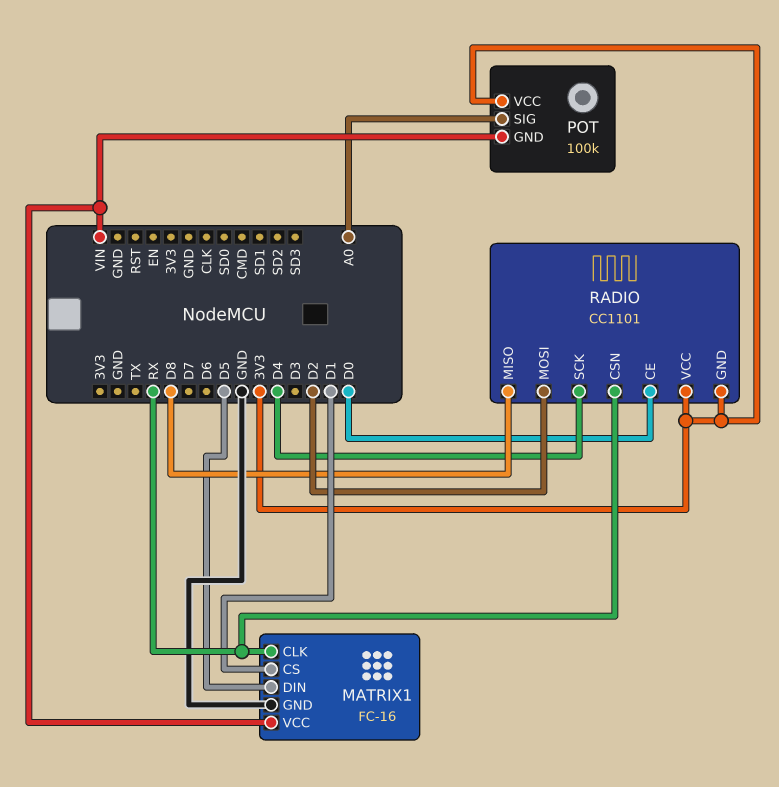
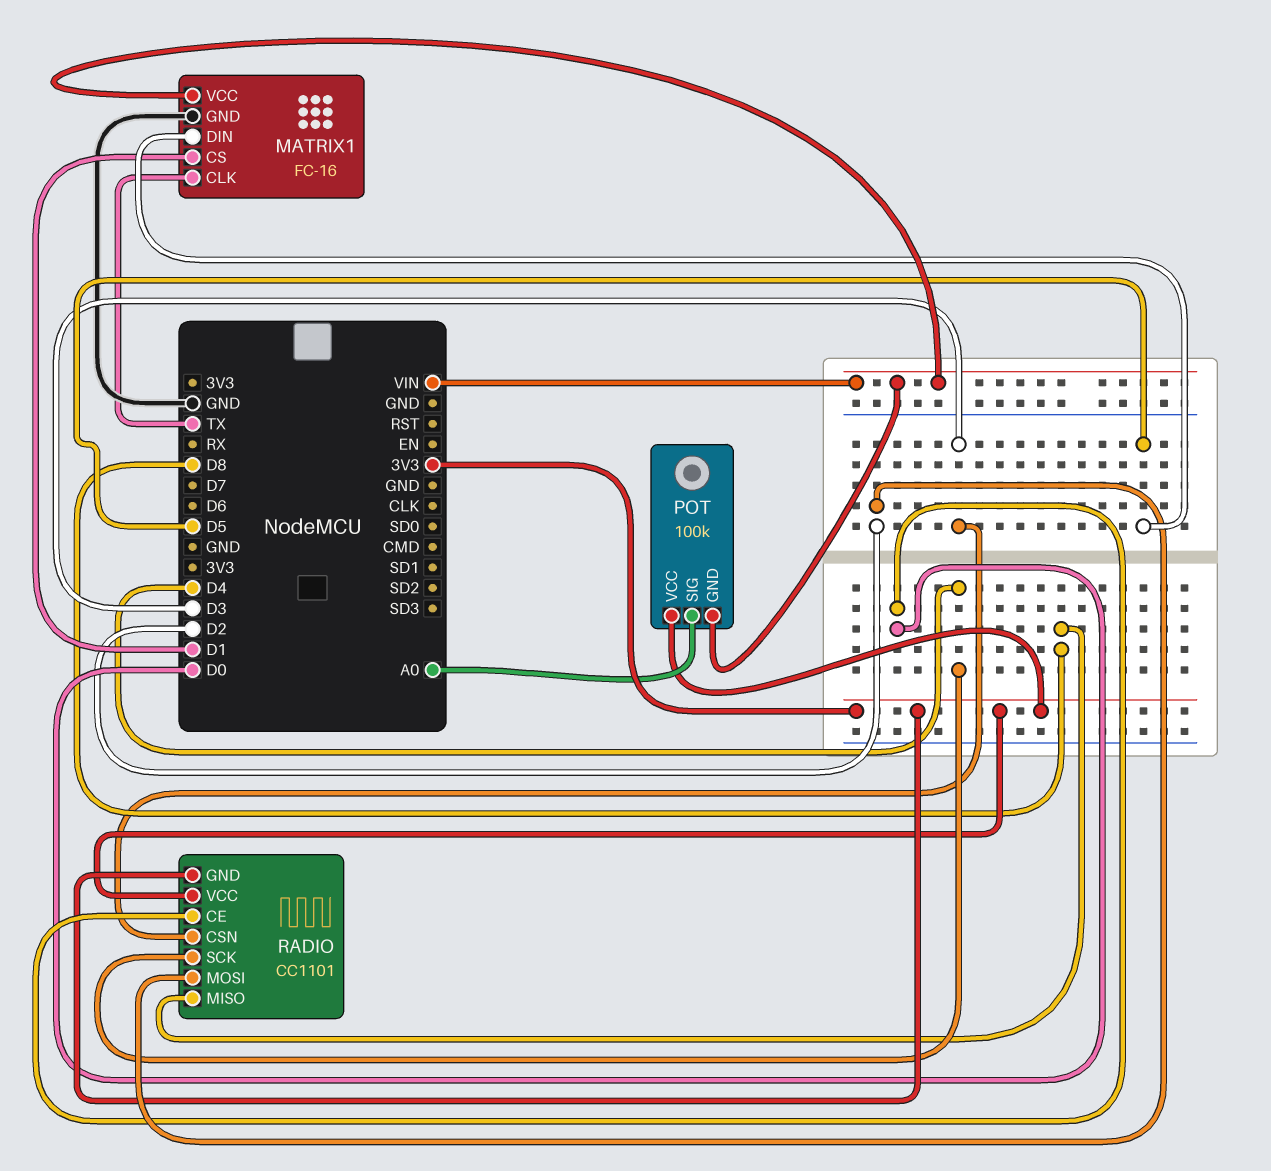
MATRIX1 pin CLK: RX -> TX
RADIO pin CSN: RX -> D3

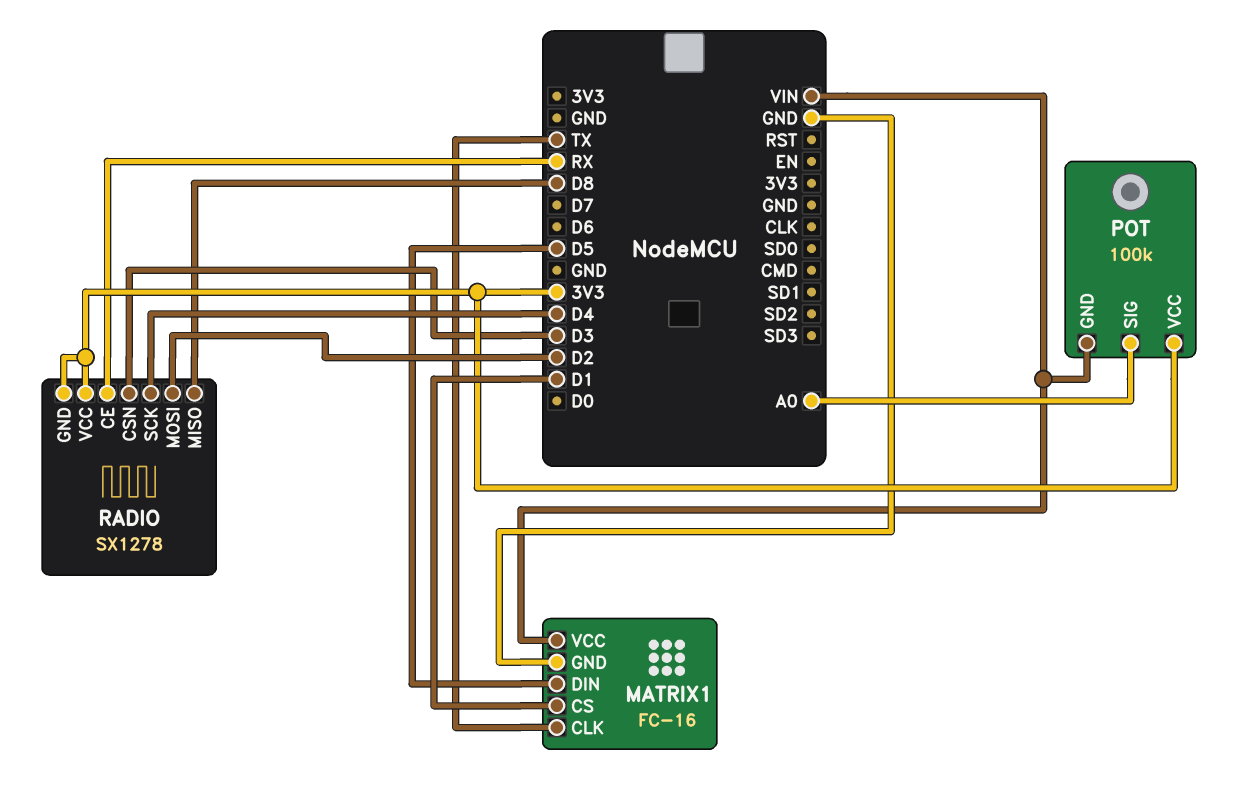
RADIO: CC1101 -> SX1278
RADIO pin CE: D0 -> RX

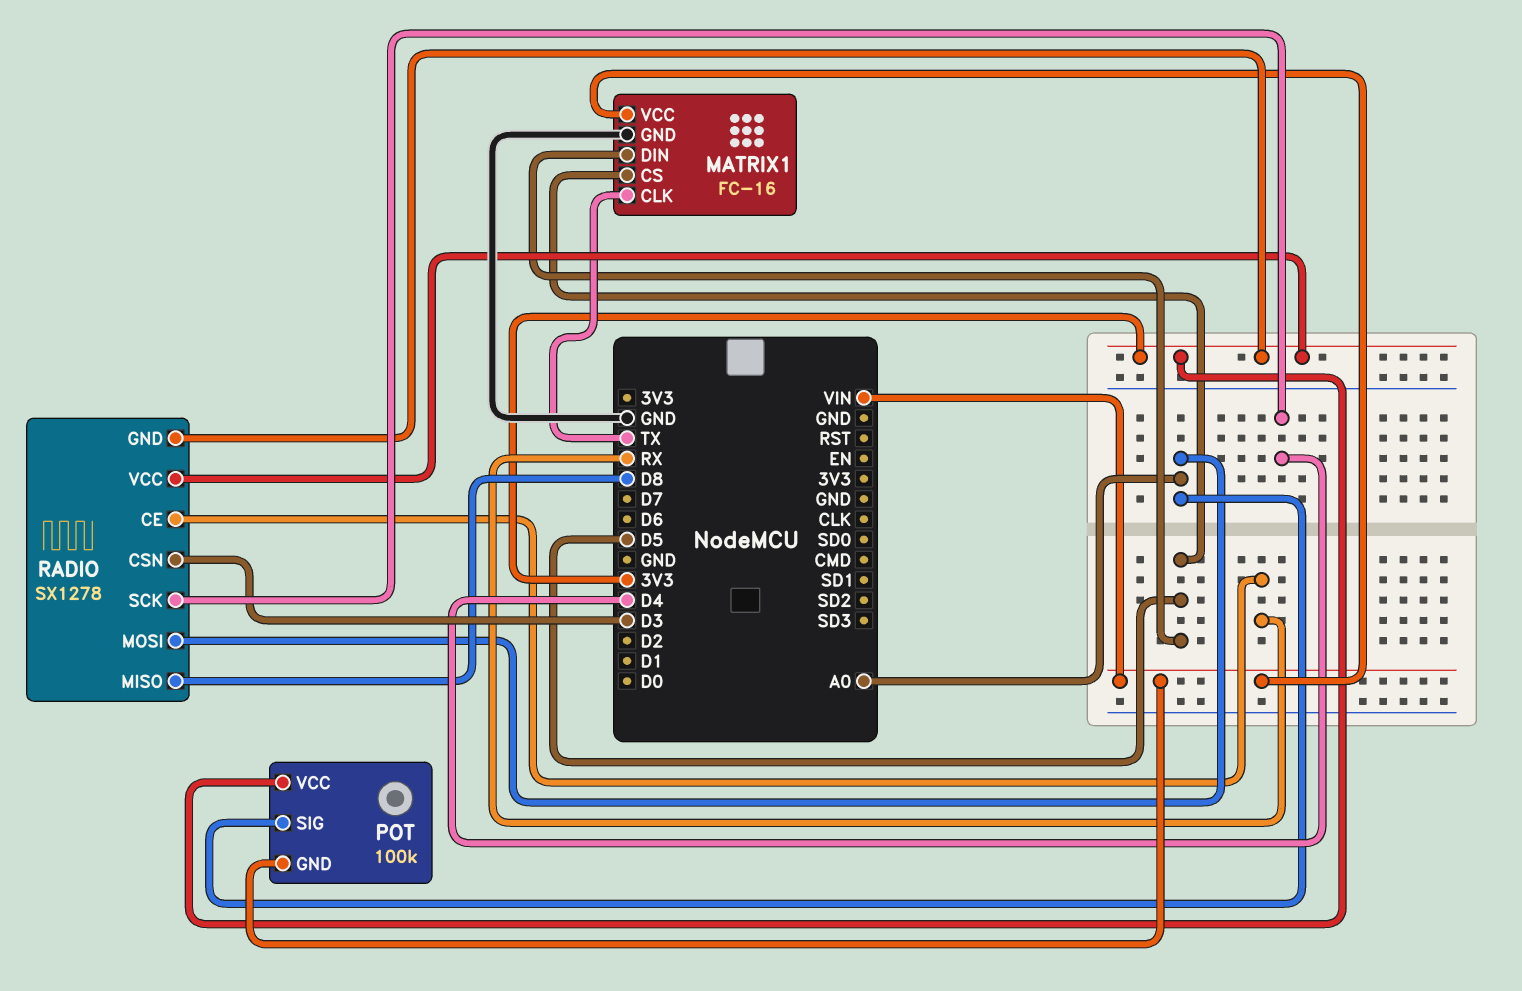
MATRIX1 pin CS: D1 -> D5
RADIO pin MOSI: D2 -> A0

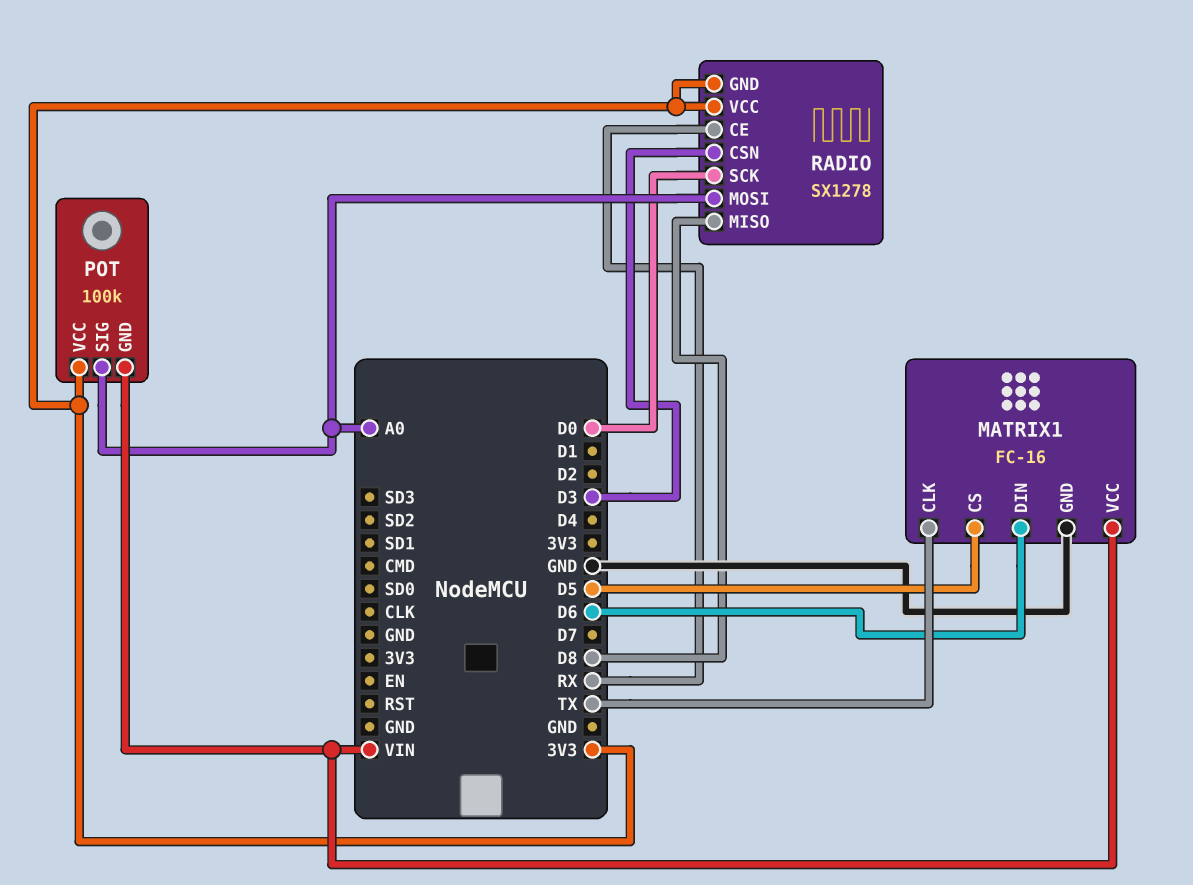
MATRIX1 pin DIN: D5 -> D6
RADIO pin SCK: D4 -> D0

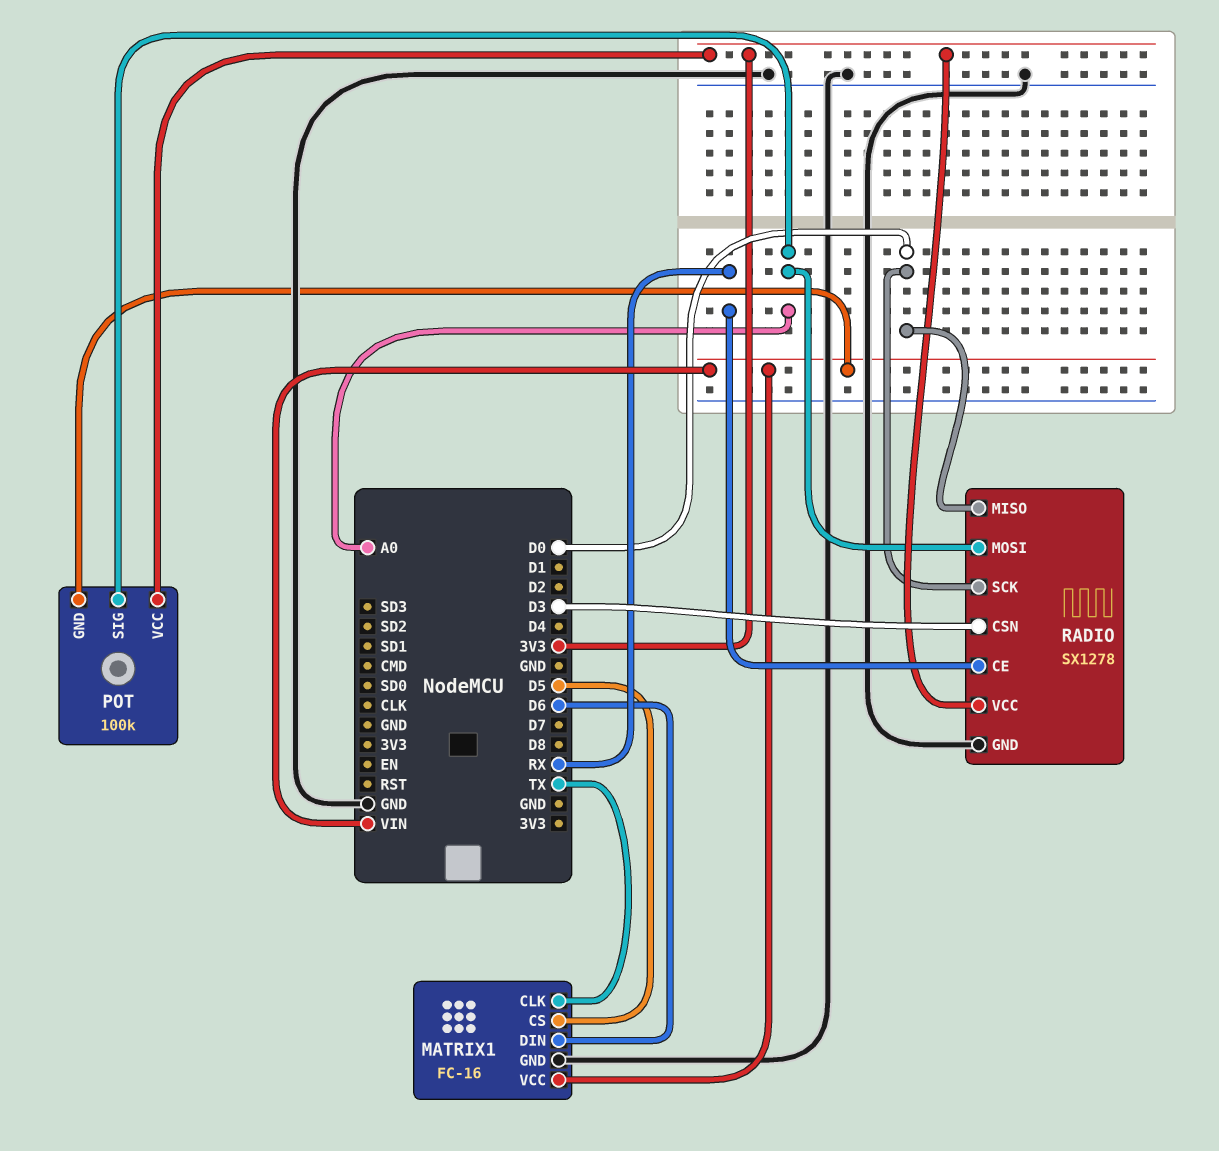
RADIO pin GND: 3V3 -> GND
RADIO pin MISO: D8 -> D0

